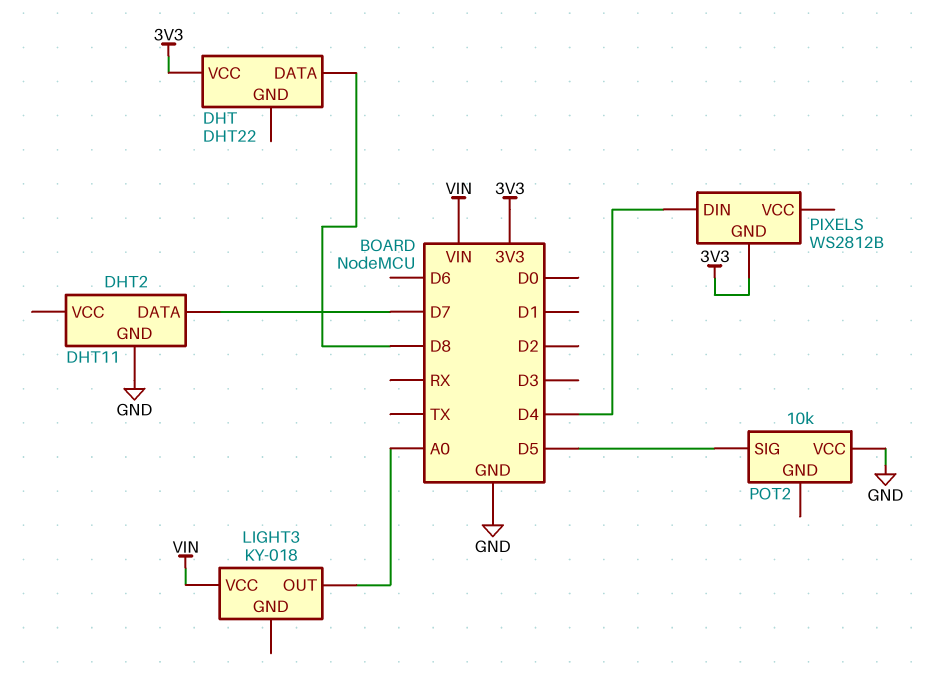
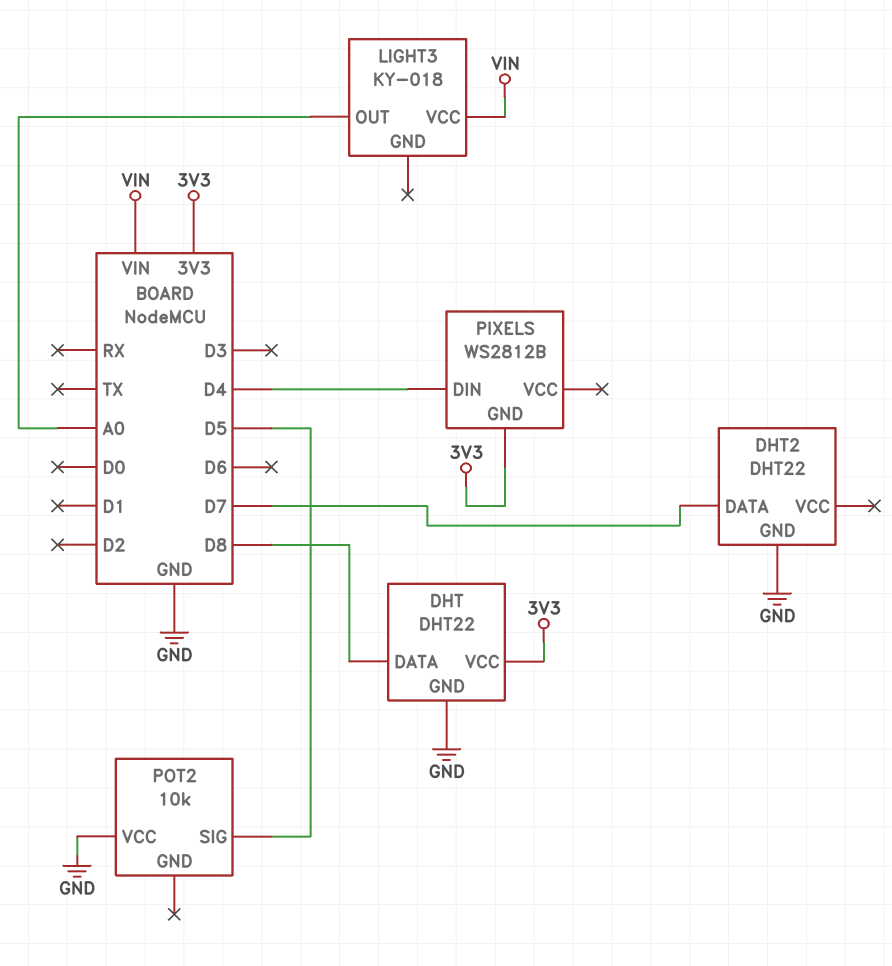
DHT pin GND: none -> GND
DHT2: DHT11 -> DHT22

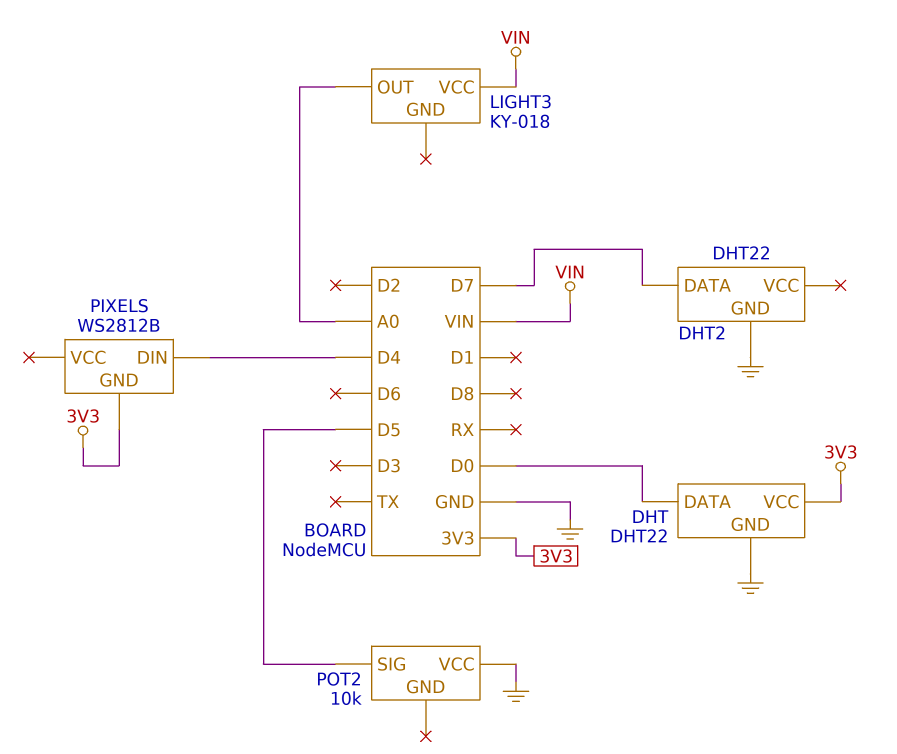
DHT pin DATA: D8 -> D0

